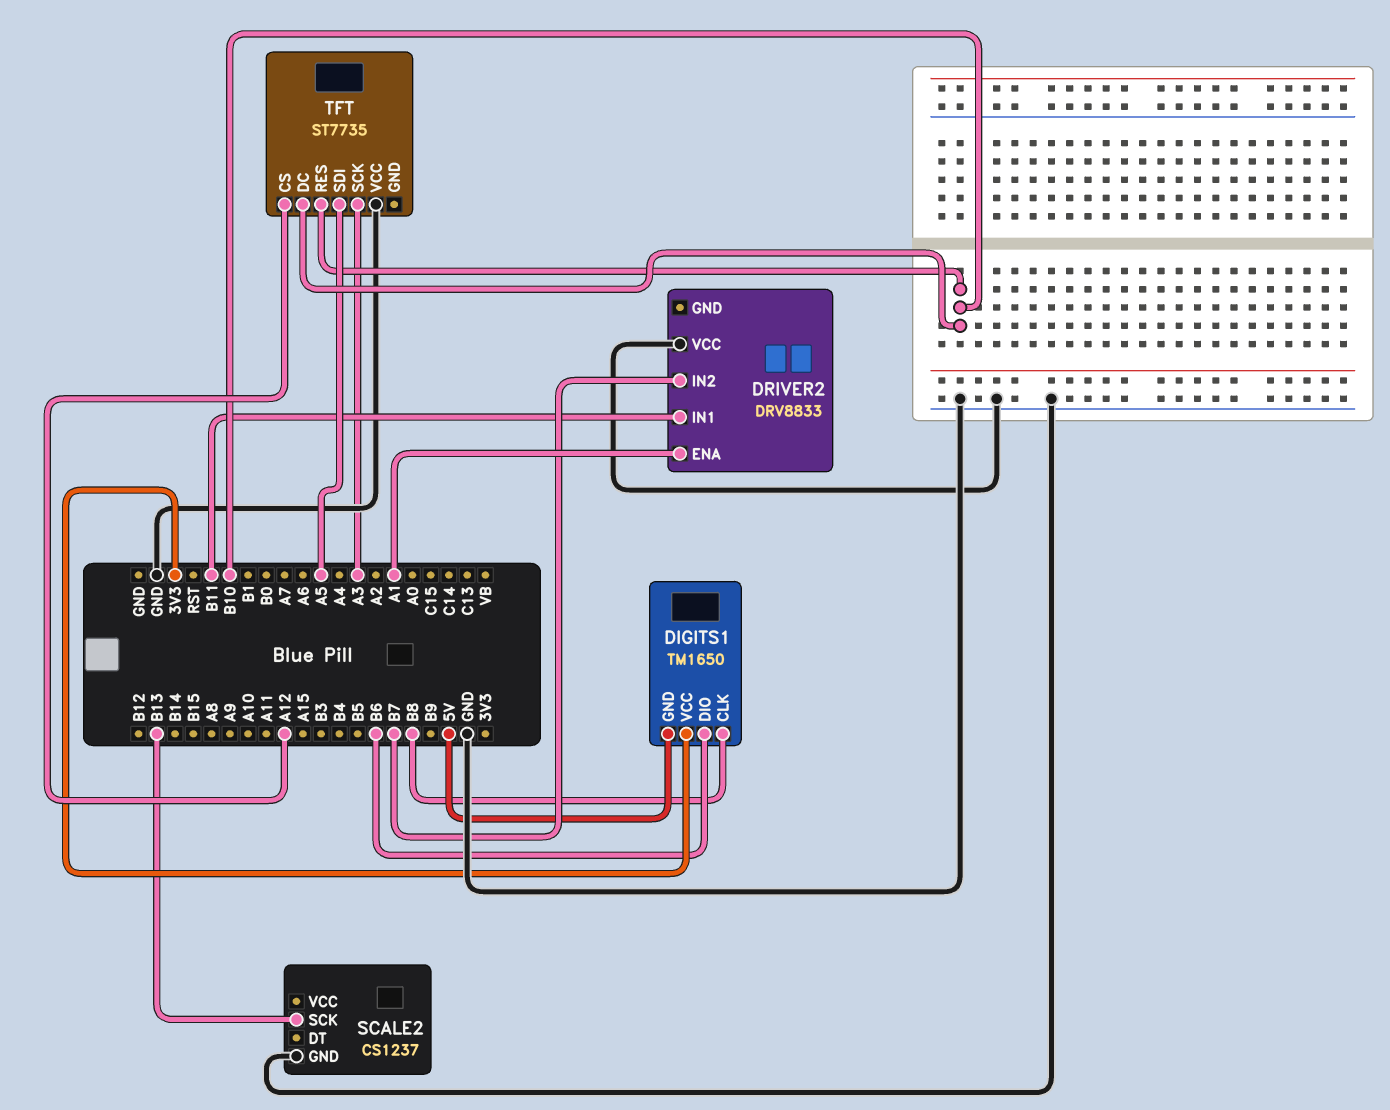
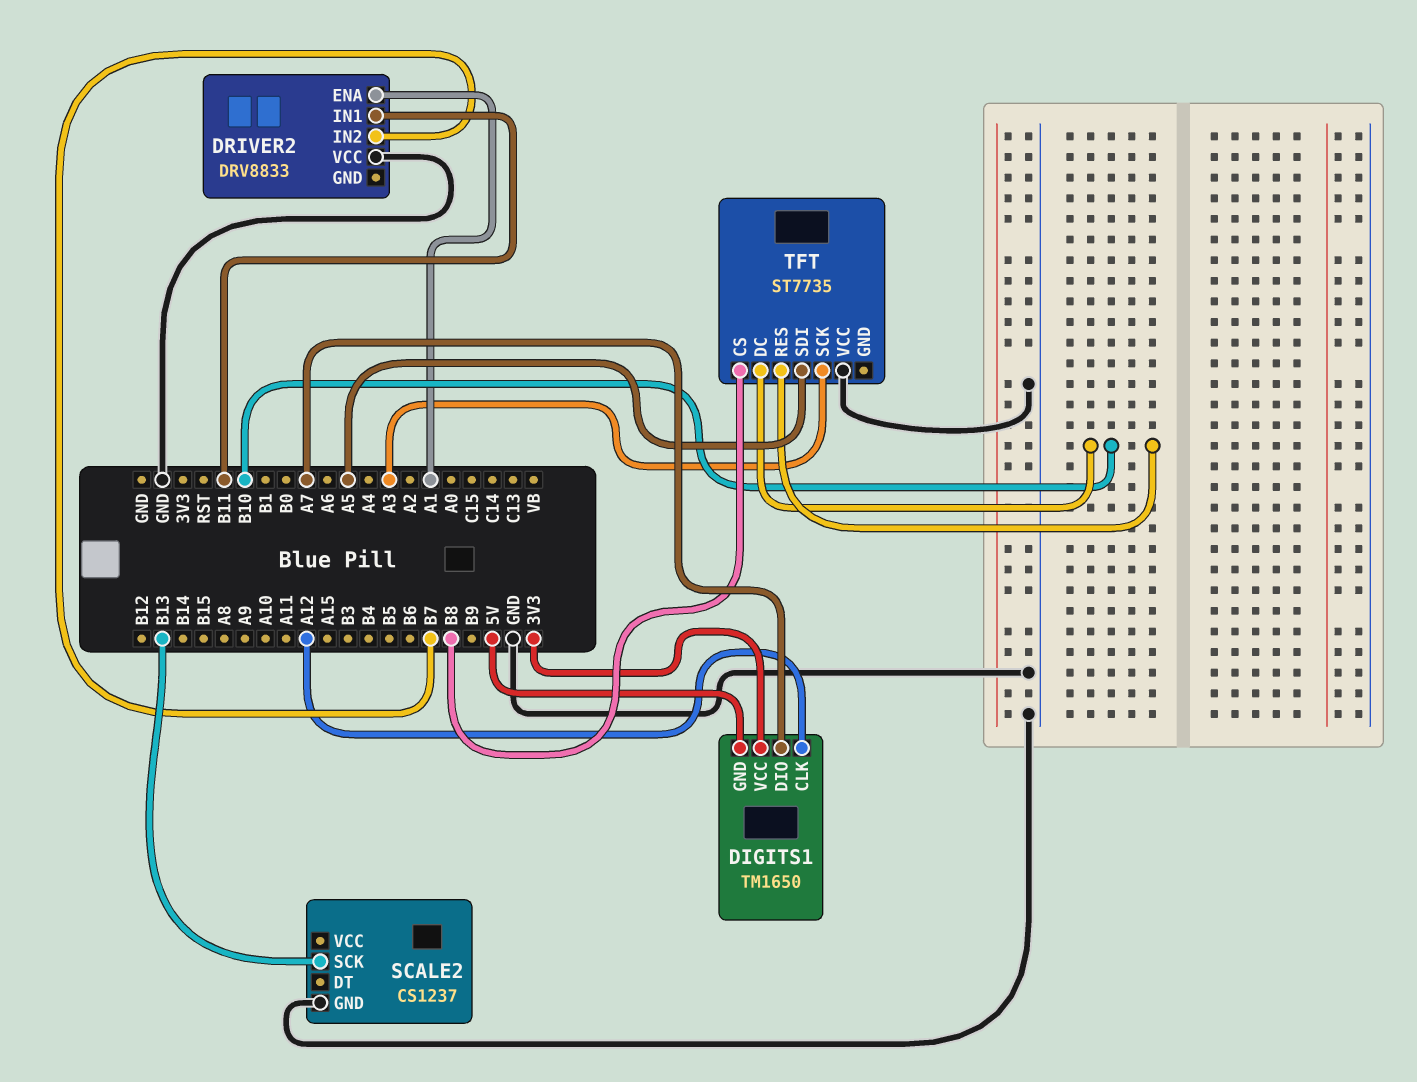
DIGITS1 pin CLK: B8 -> A12
DIGITS1 pin DIO: B6 -> A7
TFT pin CS: A12 -> B8

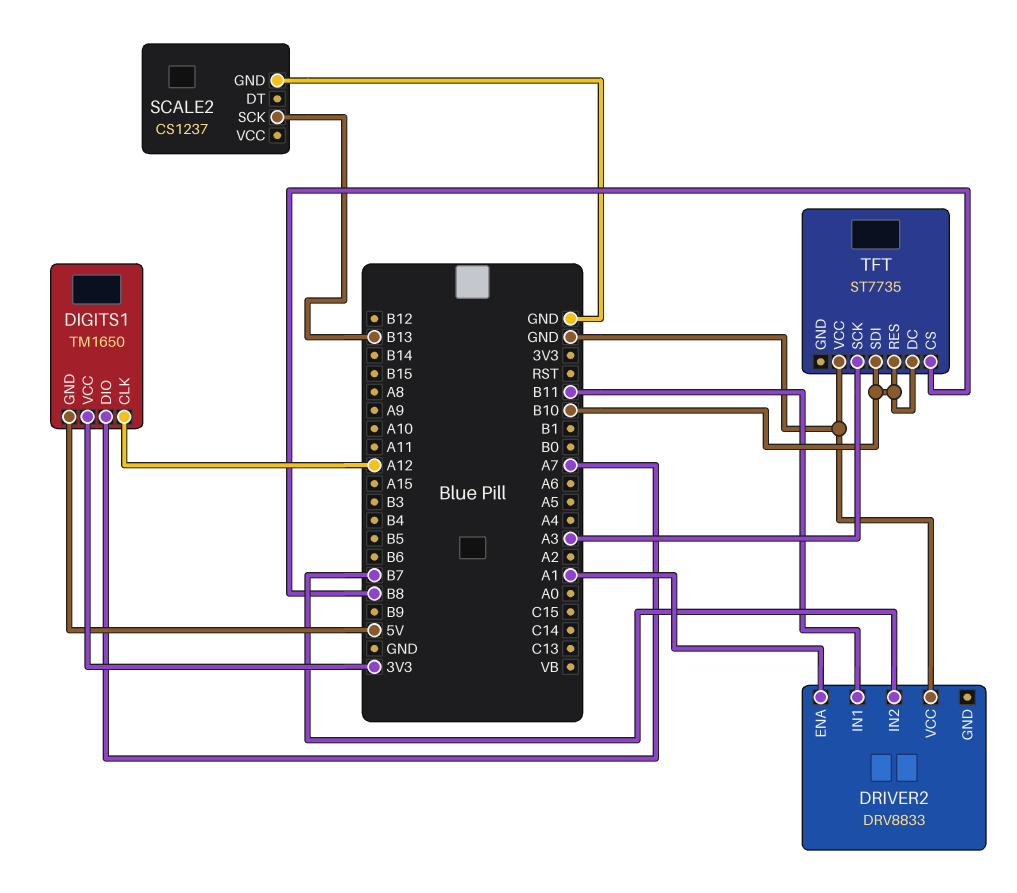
TFT pin SDI: A5 -> B10

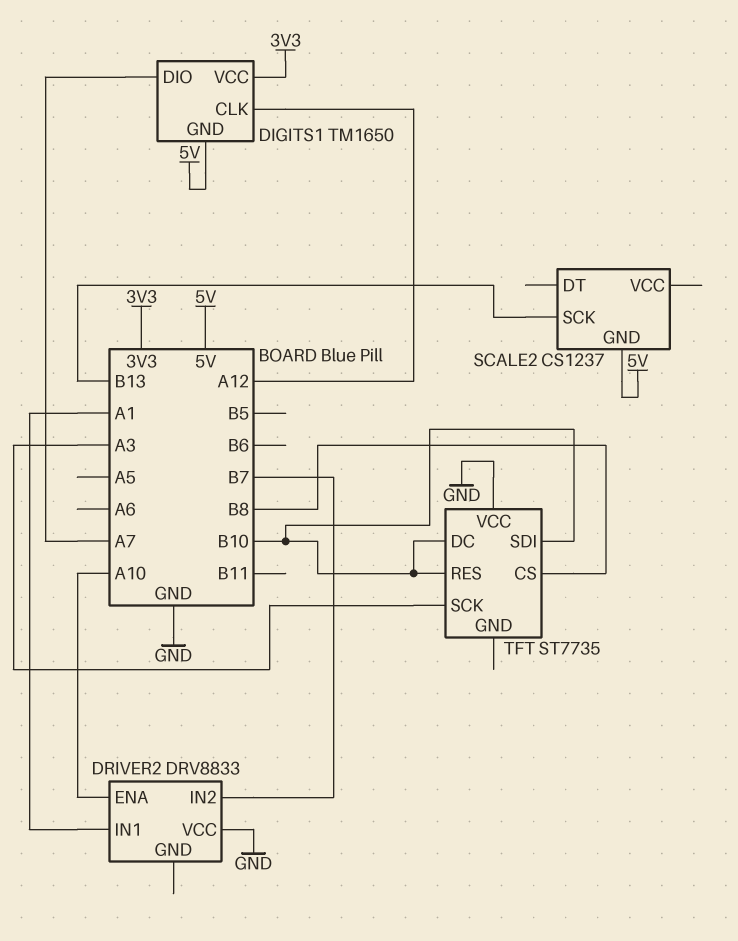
DRIVER2 pin ENA: A1 -> A10
DRIVER2 pin IN1: B11 -> A1
SCALE2 pin GND: GND -> 5V

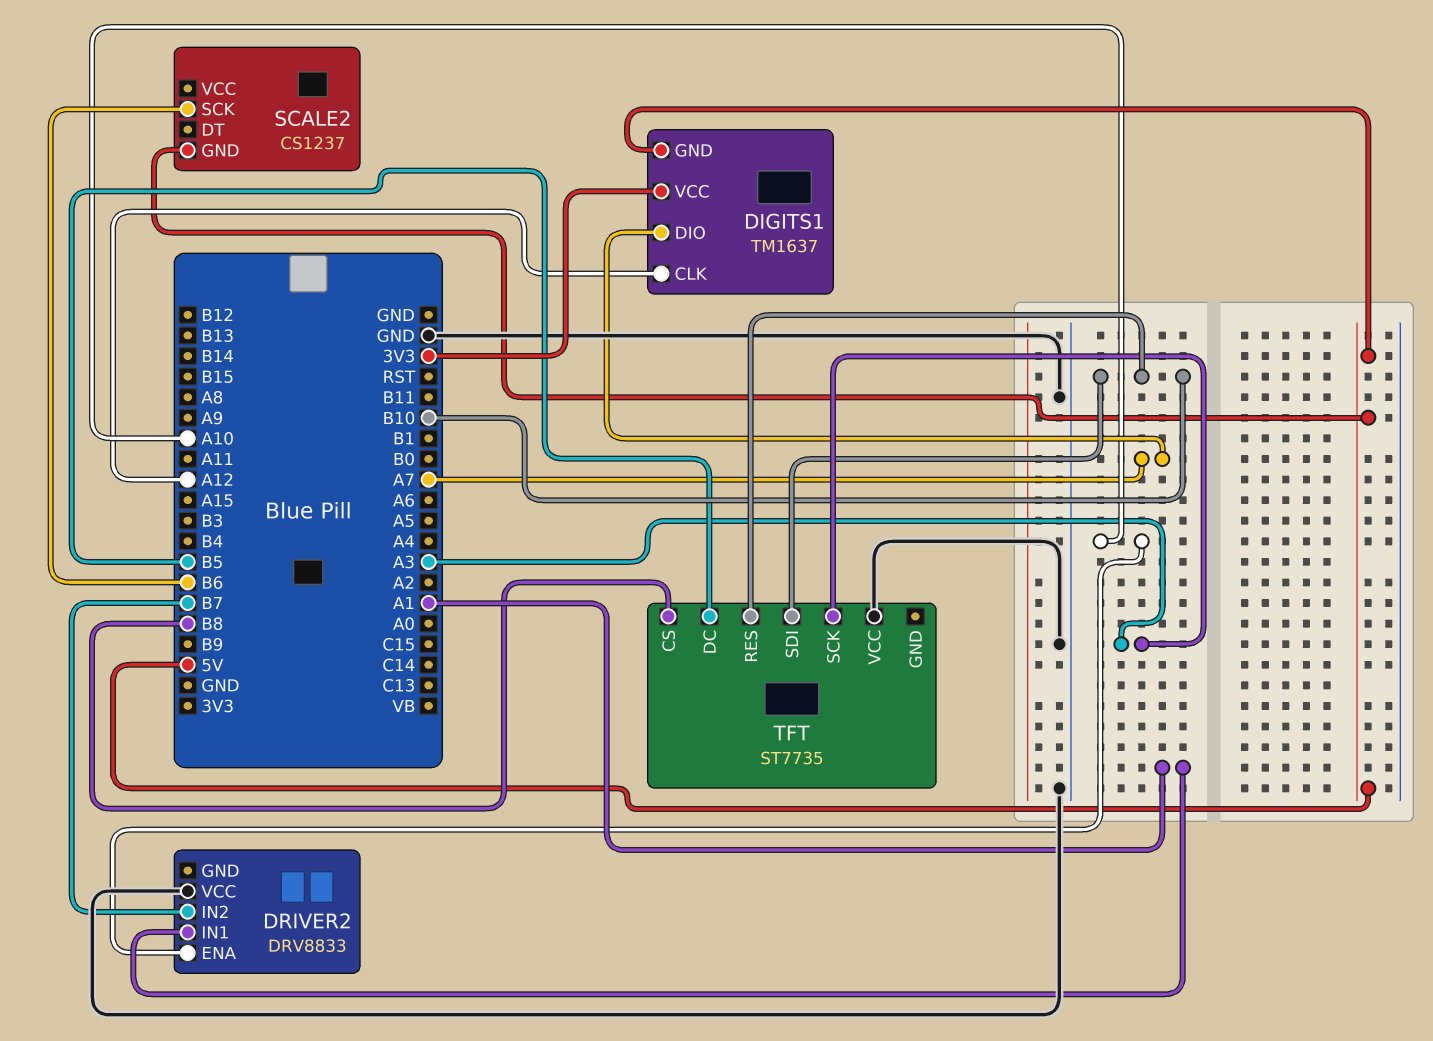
DIGITS1: TM1650 -> TM1637
SCALE2 pin SCK: B13 -> B6
TFT pin DC: B10 -> B5

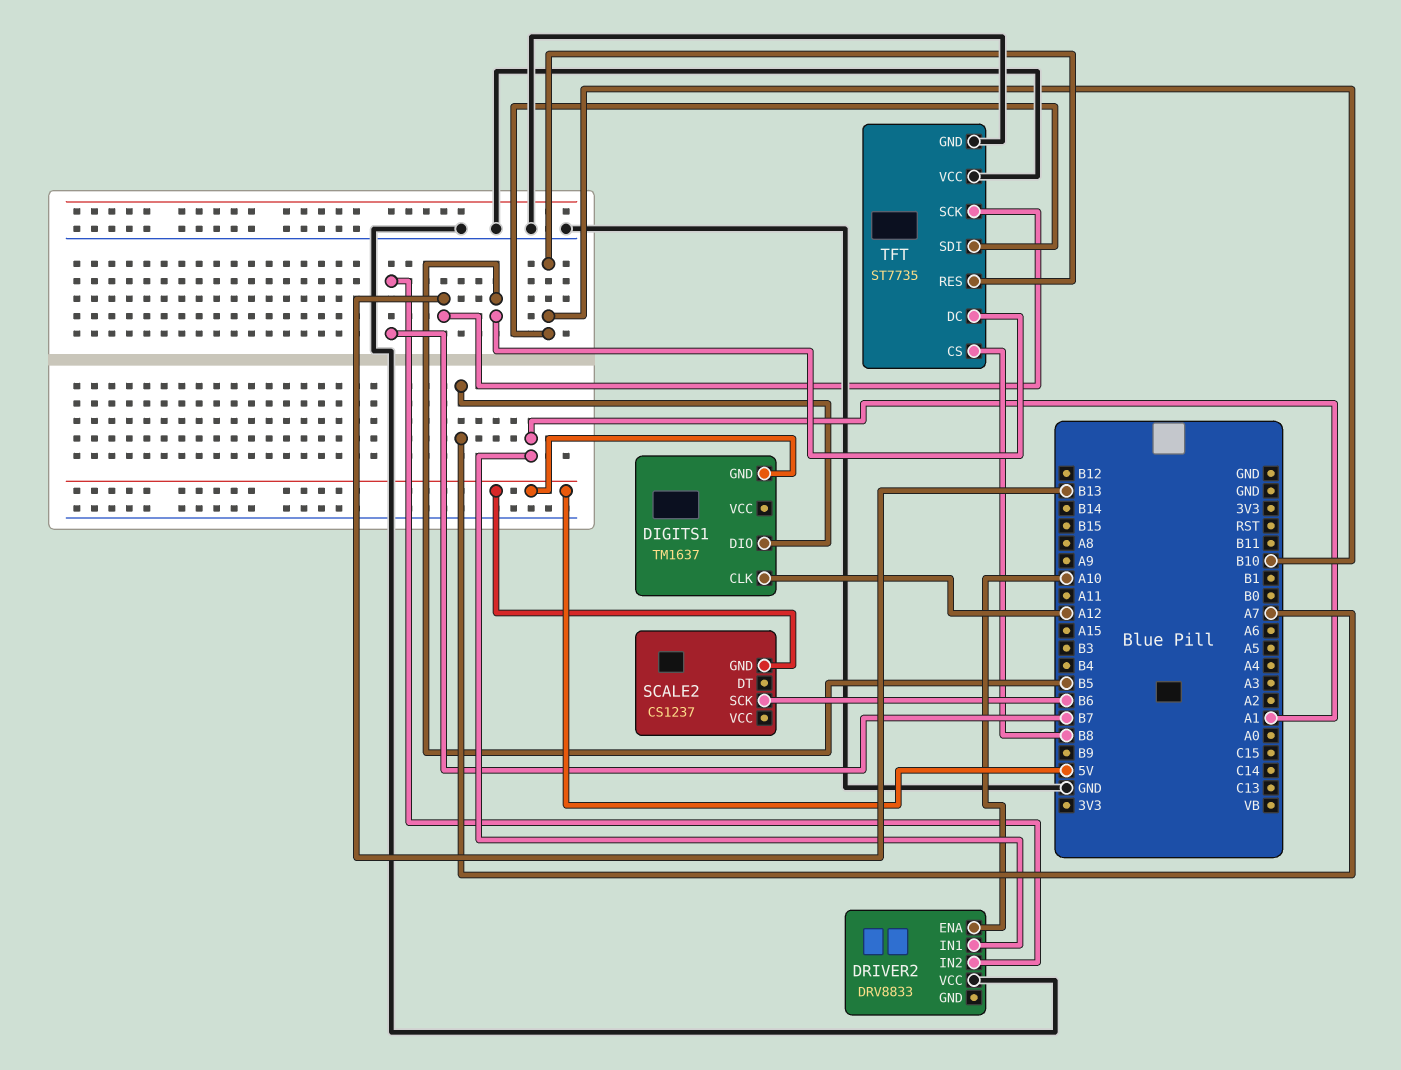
DIGITS1 pin VCC: 3V3 -> none
TFT pin GND: none -> GND
TFT pin SCK: A3 -> B13

